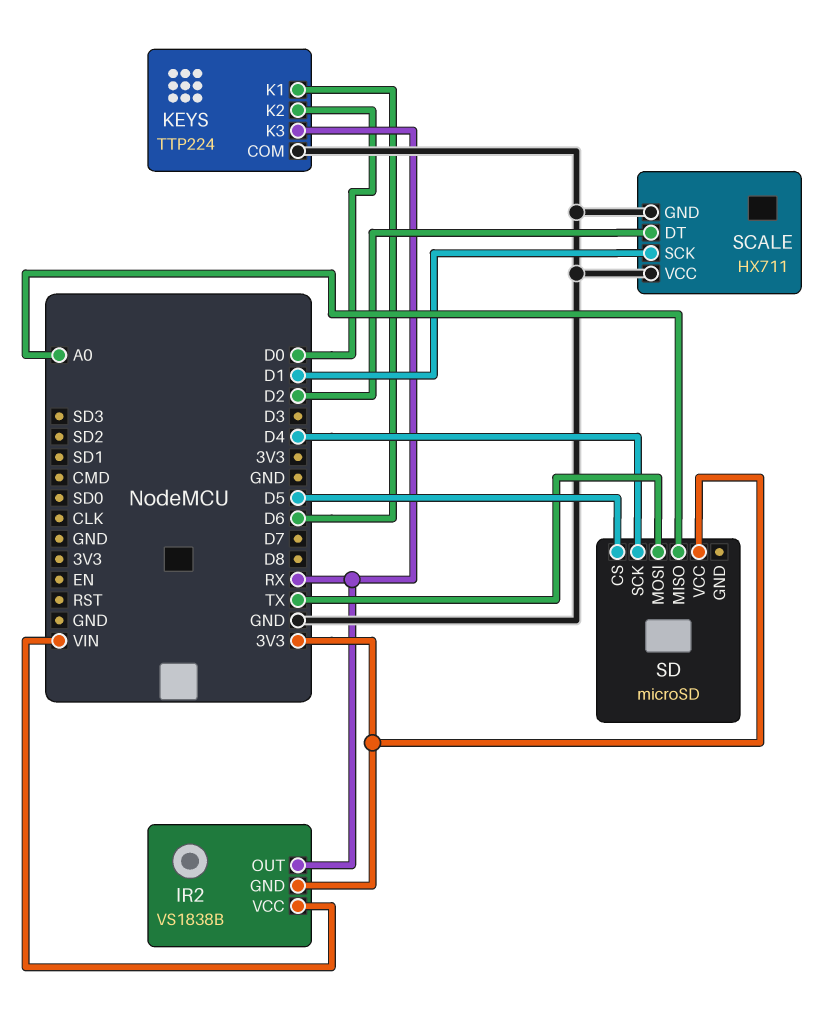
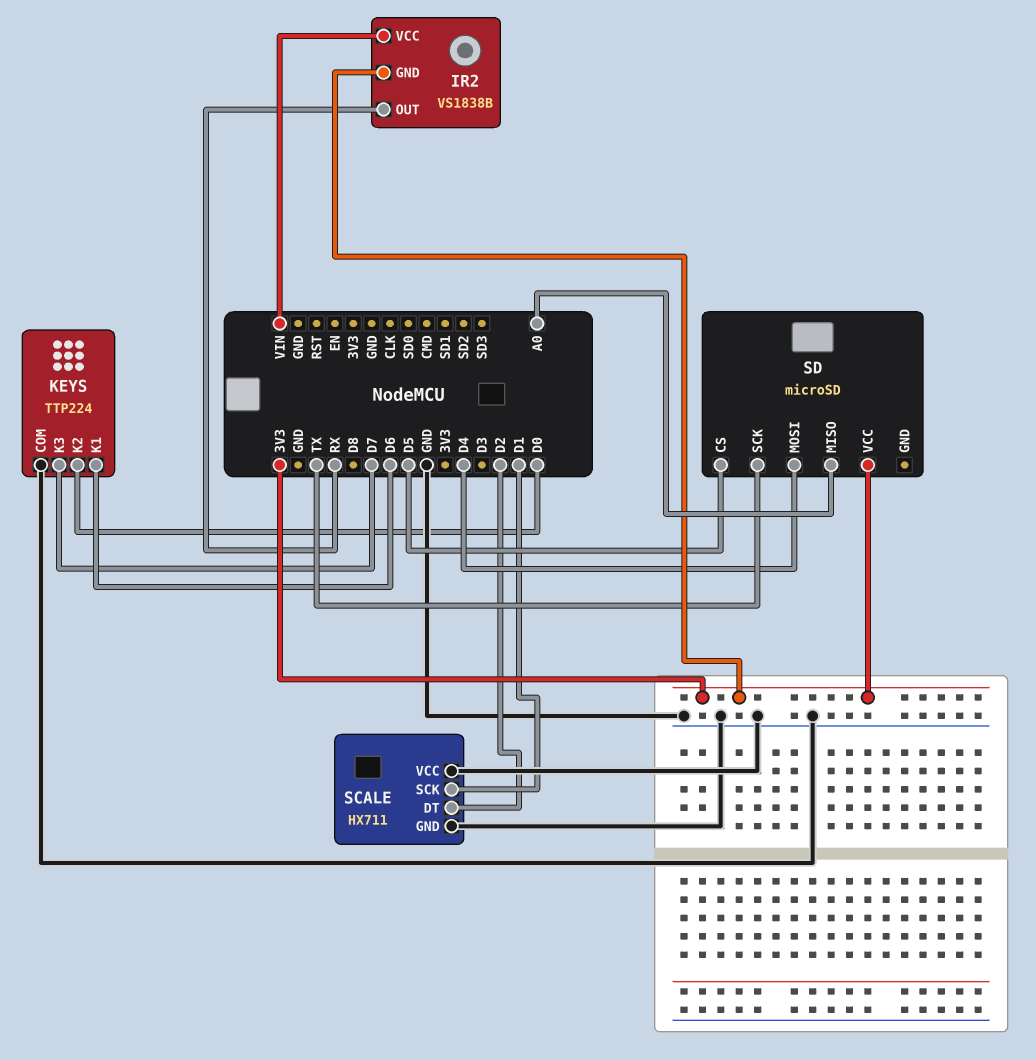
KEYS pin K3: RX -> D7
SD pin MOSI: TX -> D4
SD pin SCK: D4 -> TX

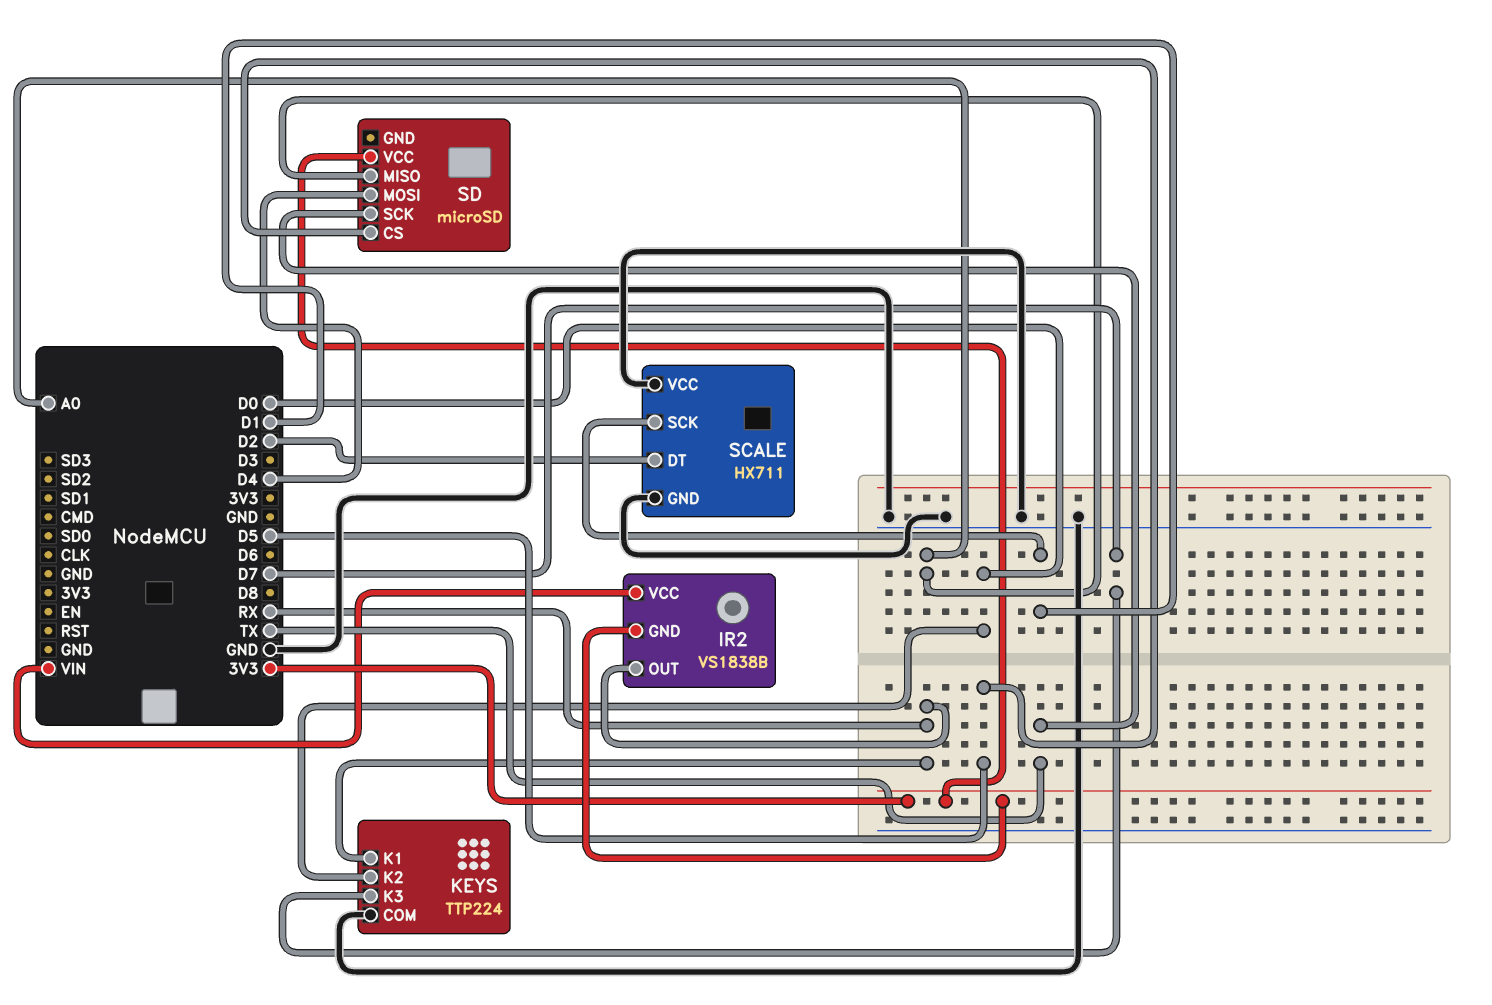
KEYS pin K1: D6 -> RX

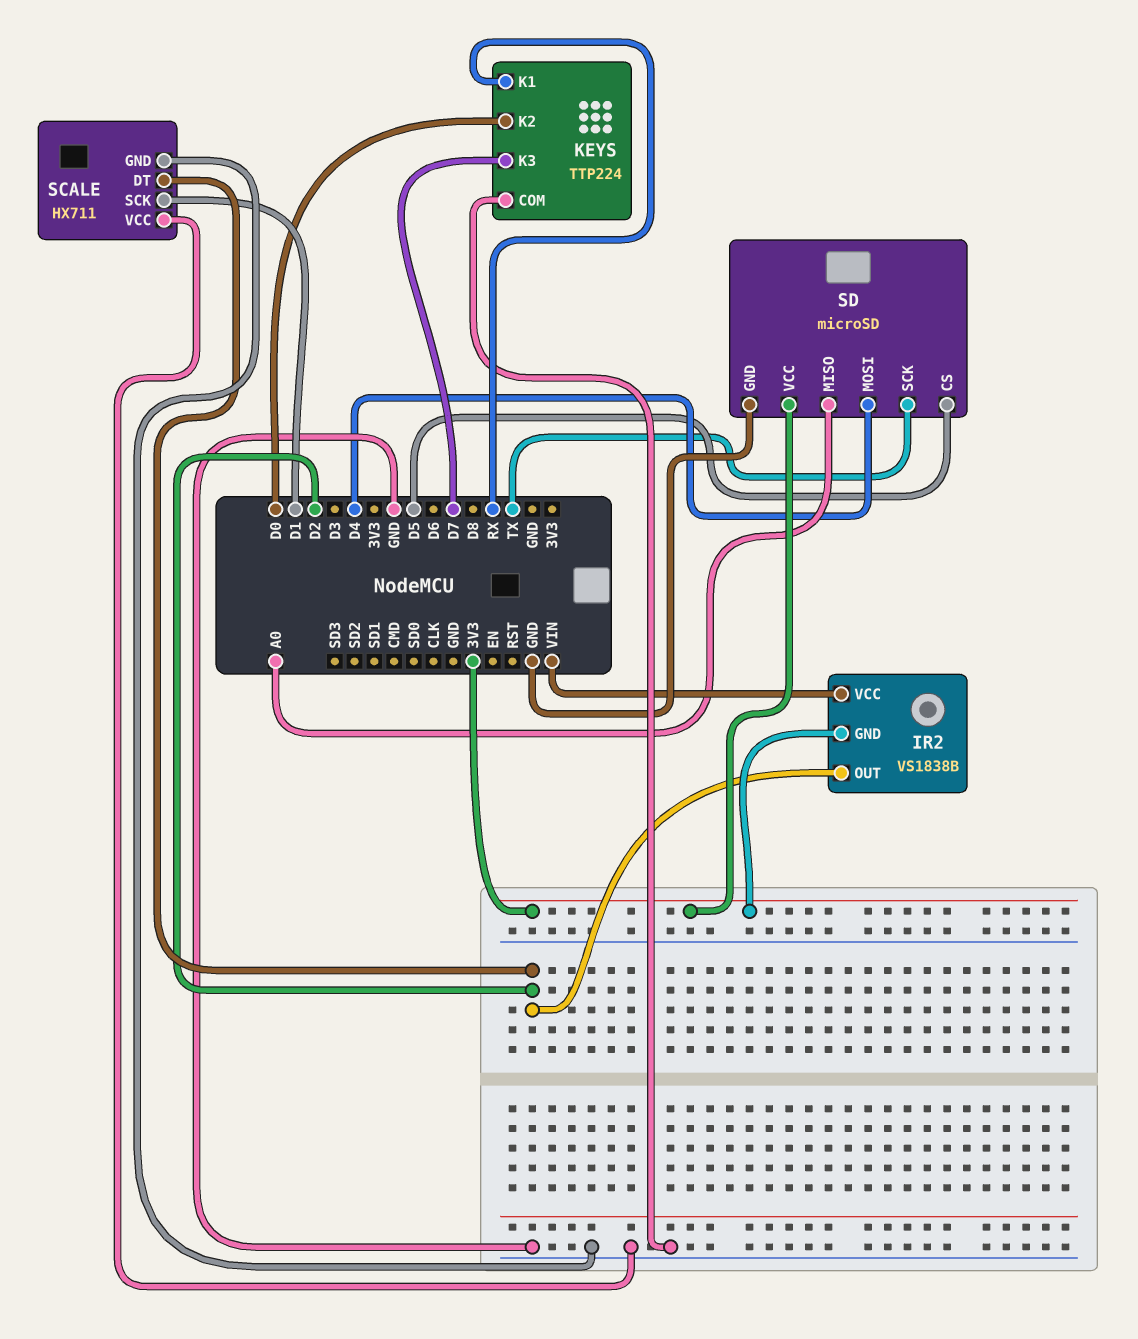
IR2 pin OUT: RX -> D2
SD pin GND: none -> GND

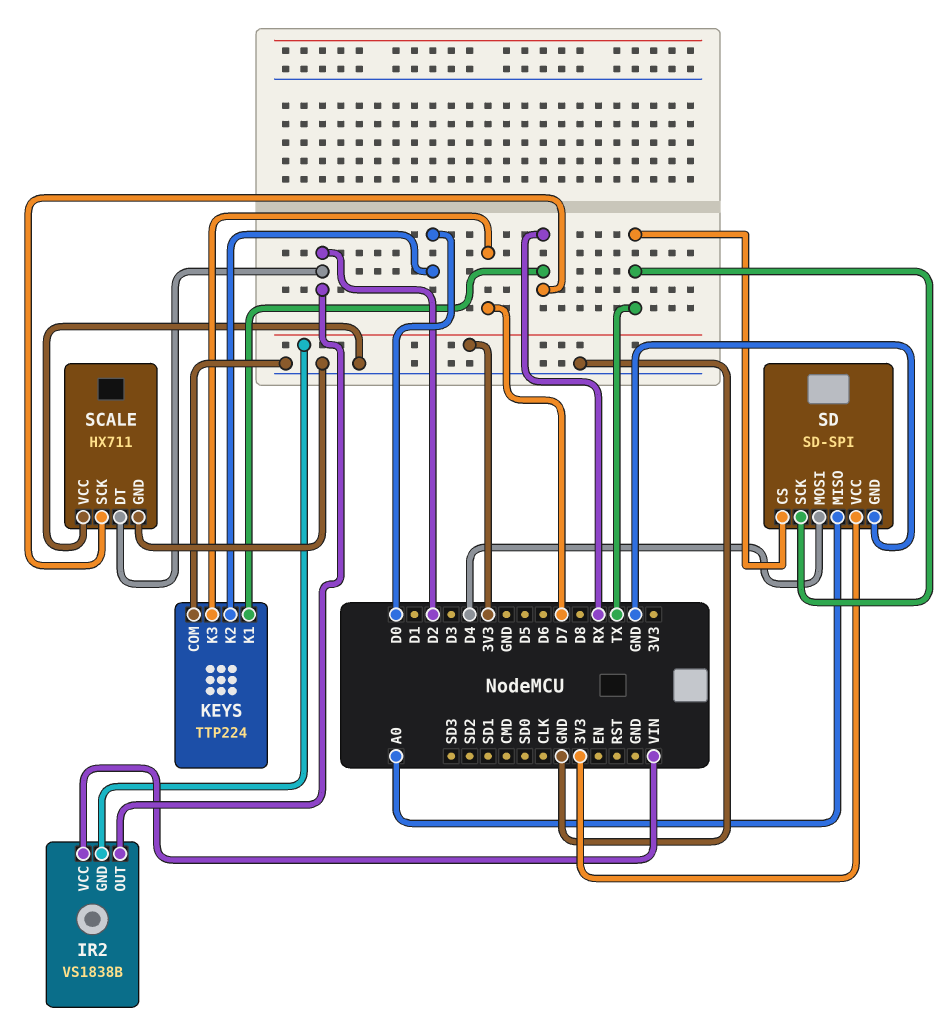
SCALE pin SCK: D1 -> RX
SD: microSD -> SD-SPI
SD pin CS: D5 -> TX

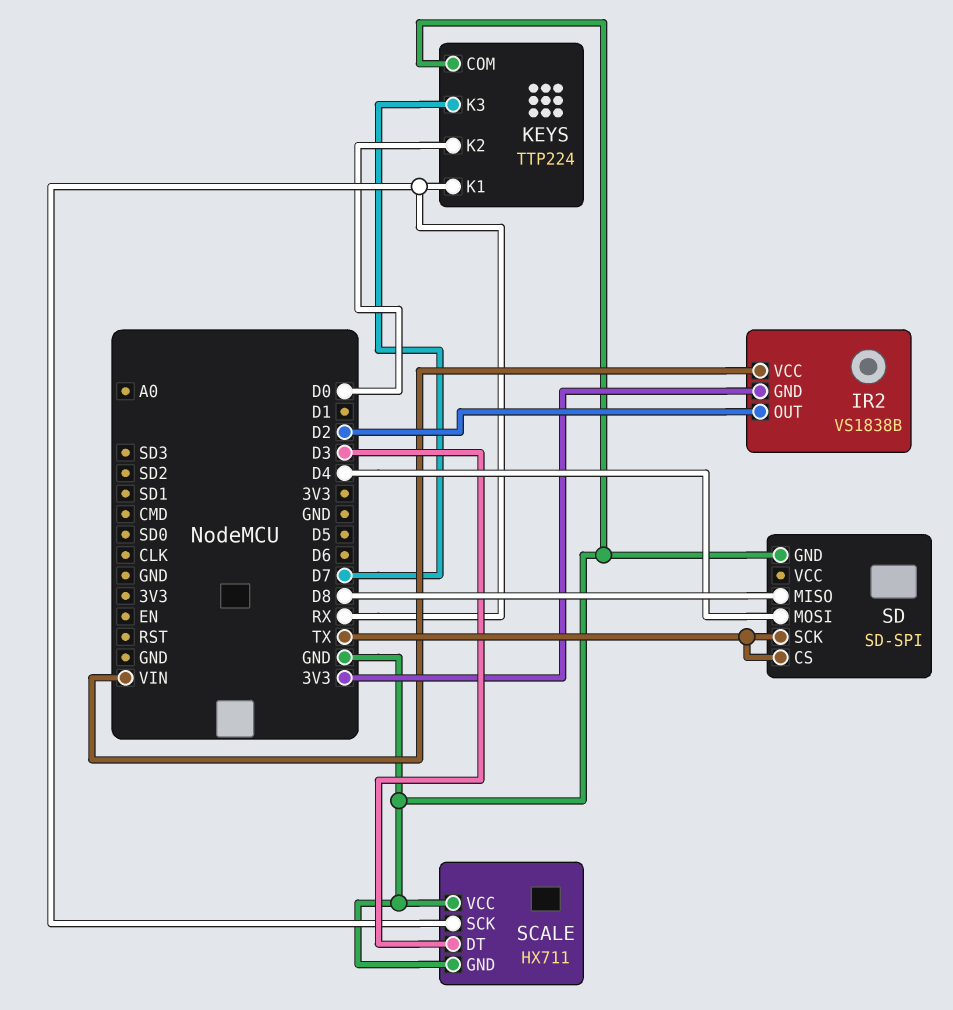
SCALE pin DT: D2 -> D3
SD pin MISO: A0 -> D8
SD pin VCC: 3V3 -> none

